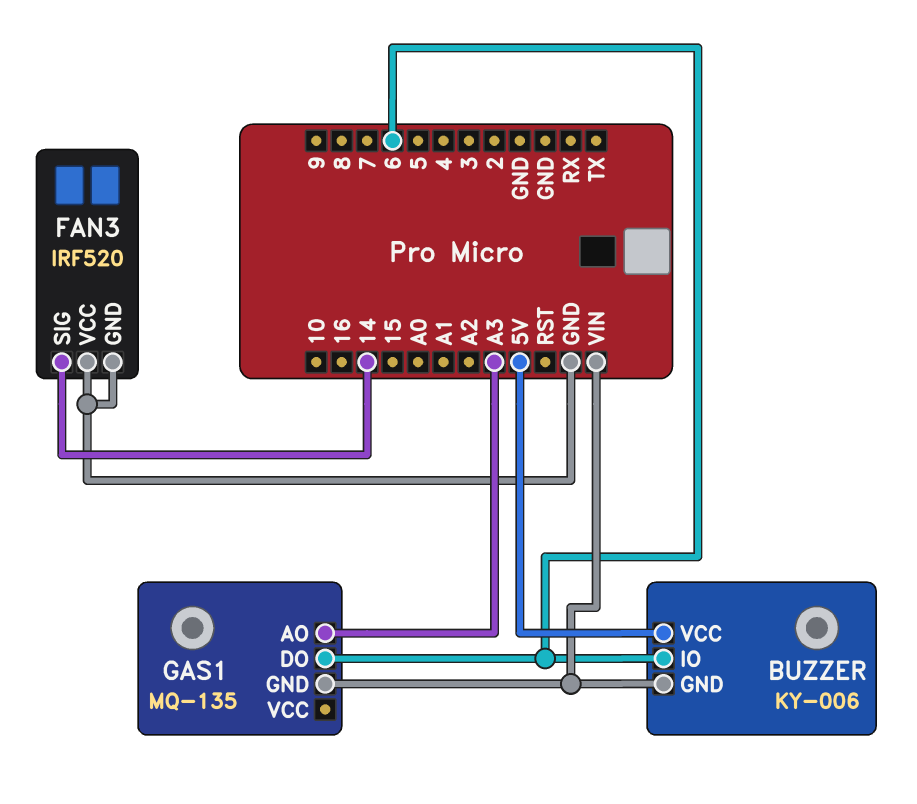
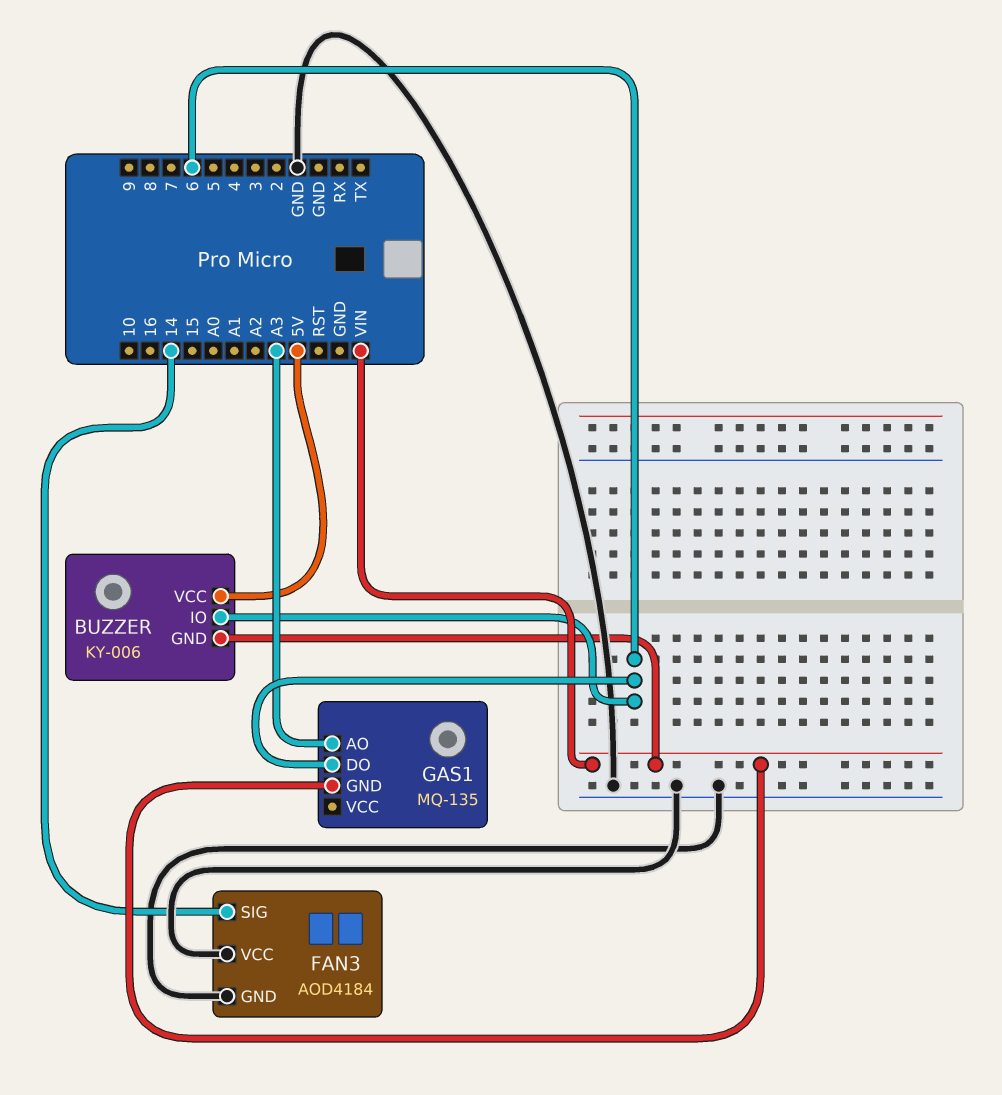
FAN3: IRF520 -> AOD4184

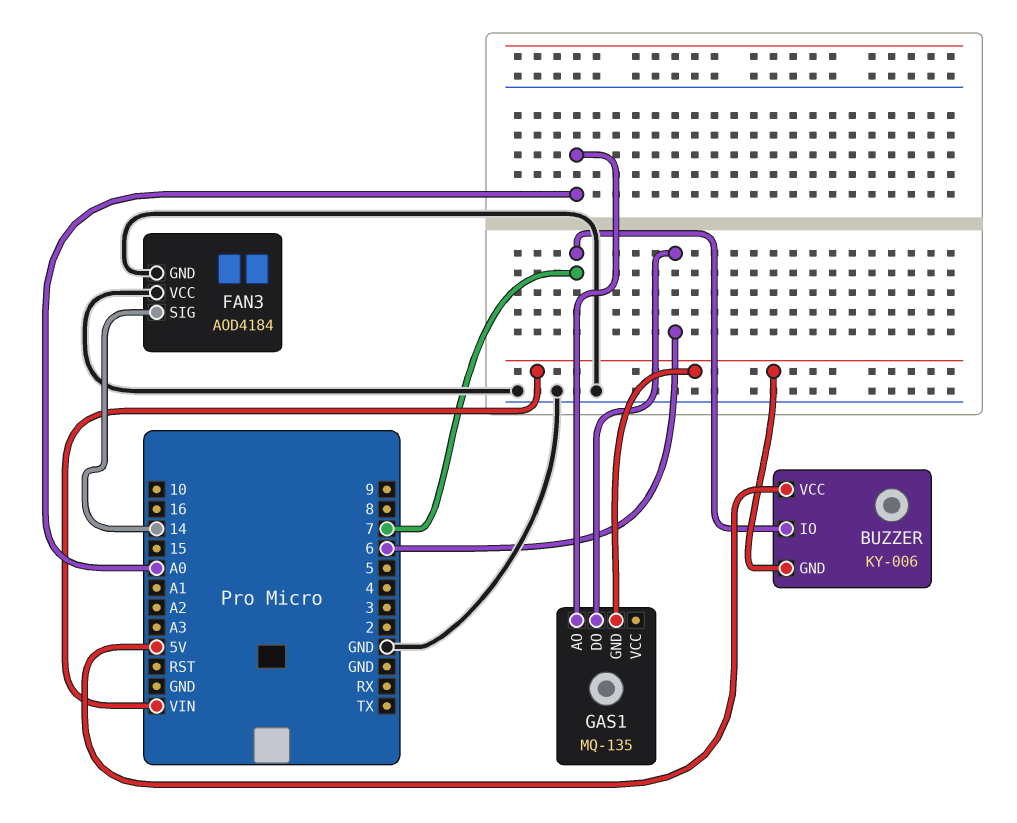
BUZZER pin IO: 6 -> 7
GAS1 pin AO: A3 -> A0

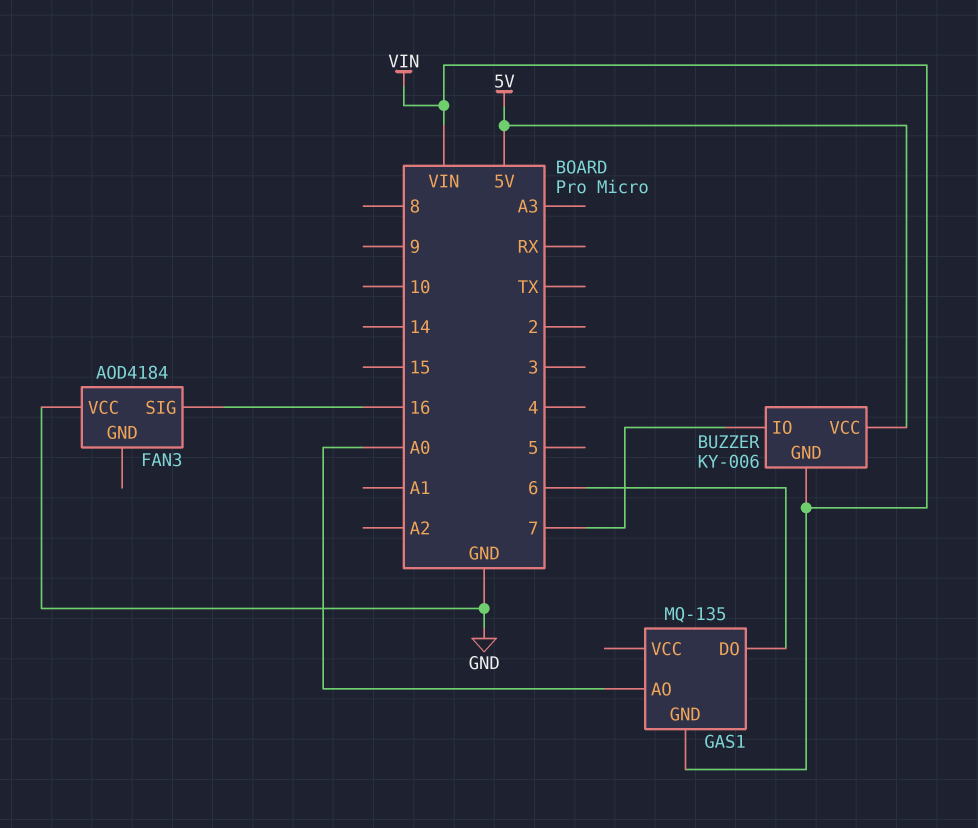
FAN3 pin GND: GND -> none
FAN3 pin SIG: 14 -> 16

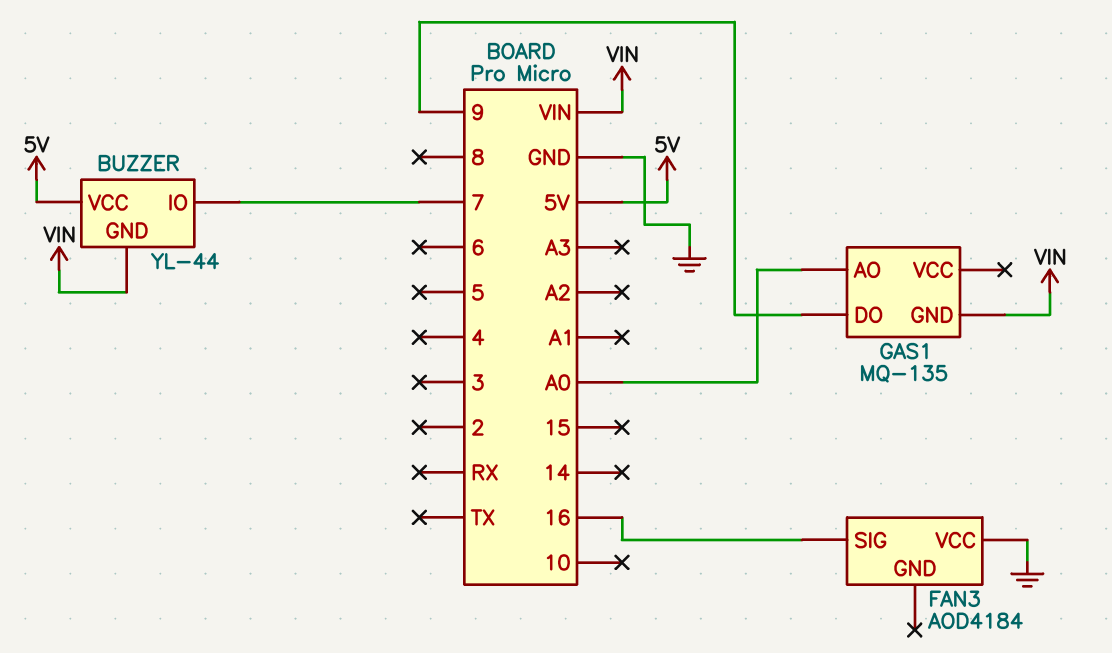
BUZZER: KY-006 -> YL-44
GAS1 pin DO: 6 -> 9

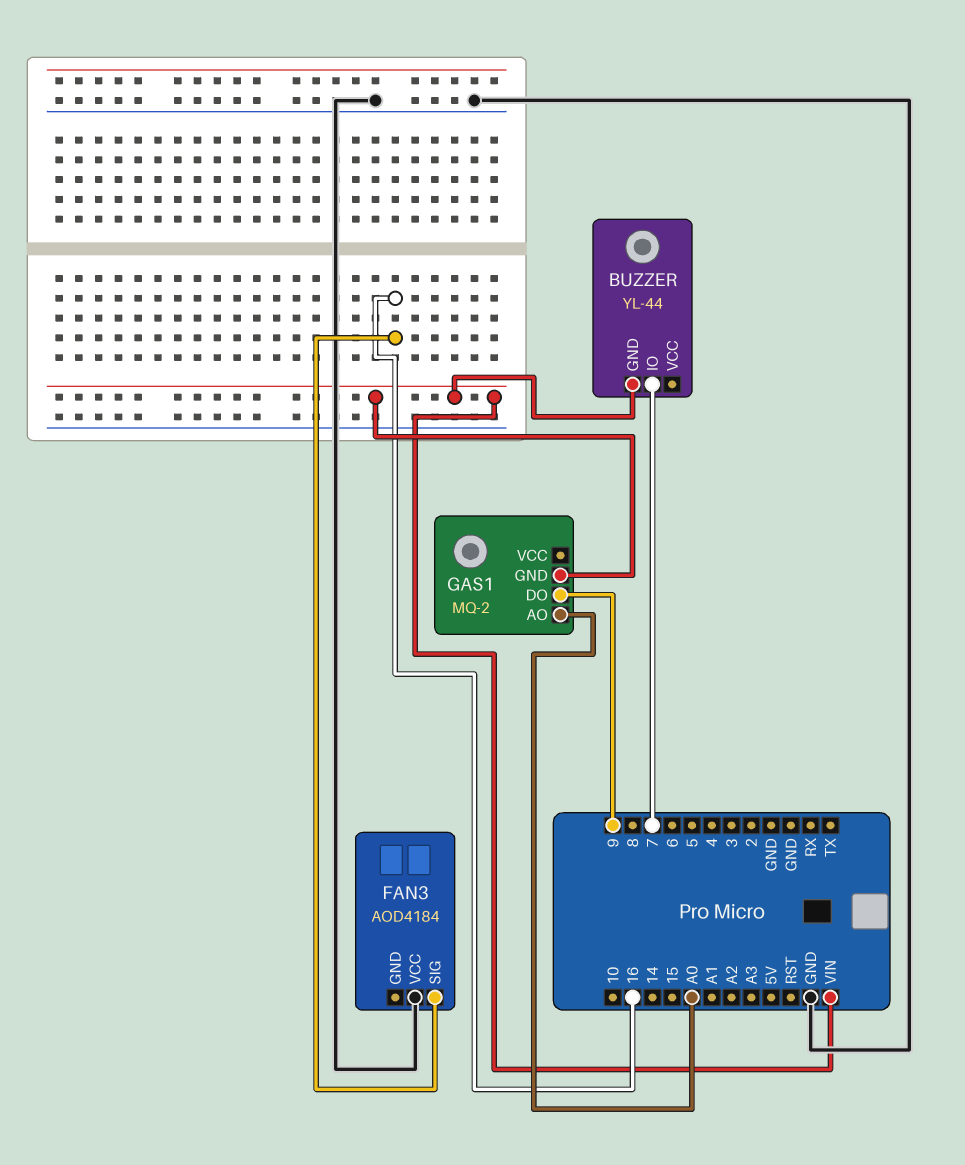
BUZZER pin VCC: 5V -> none
GAS1: MQ-135 -> MQ-2

